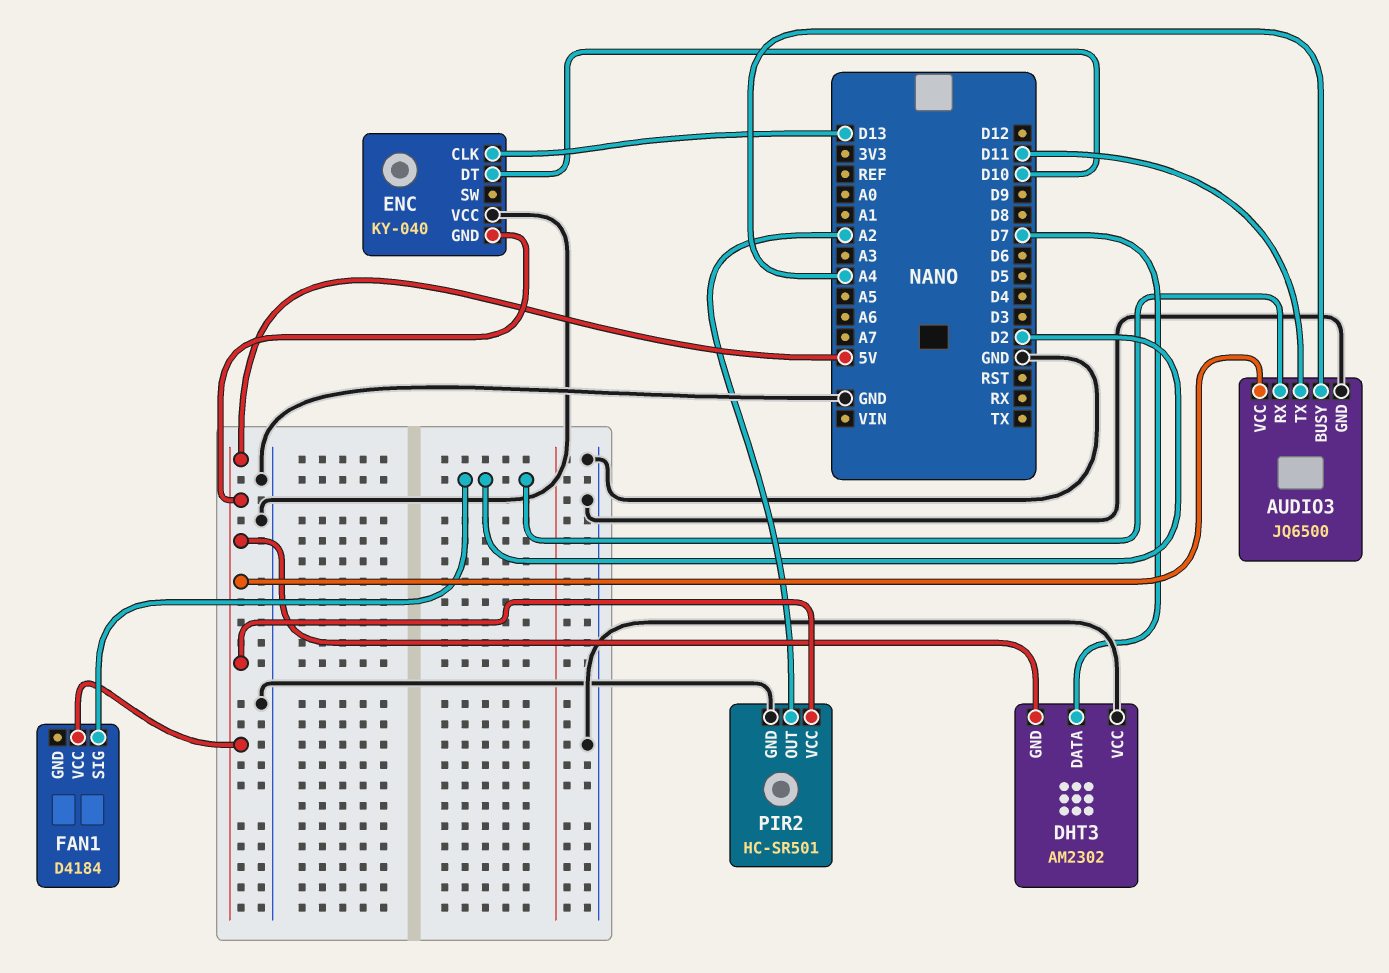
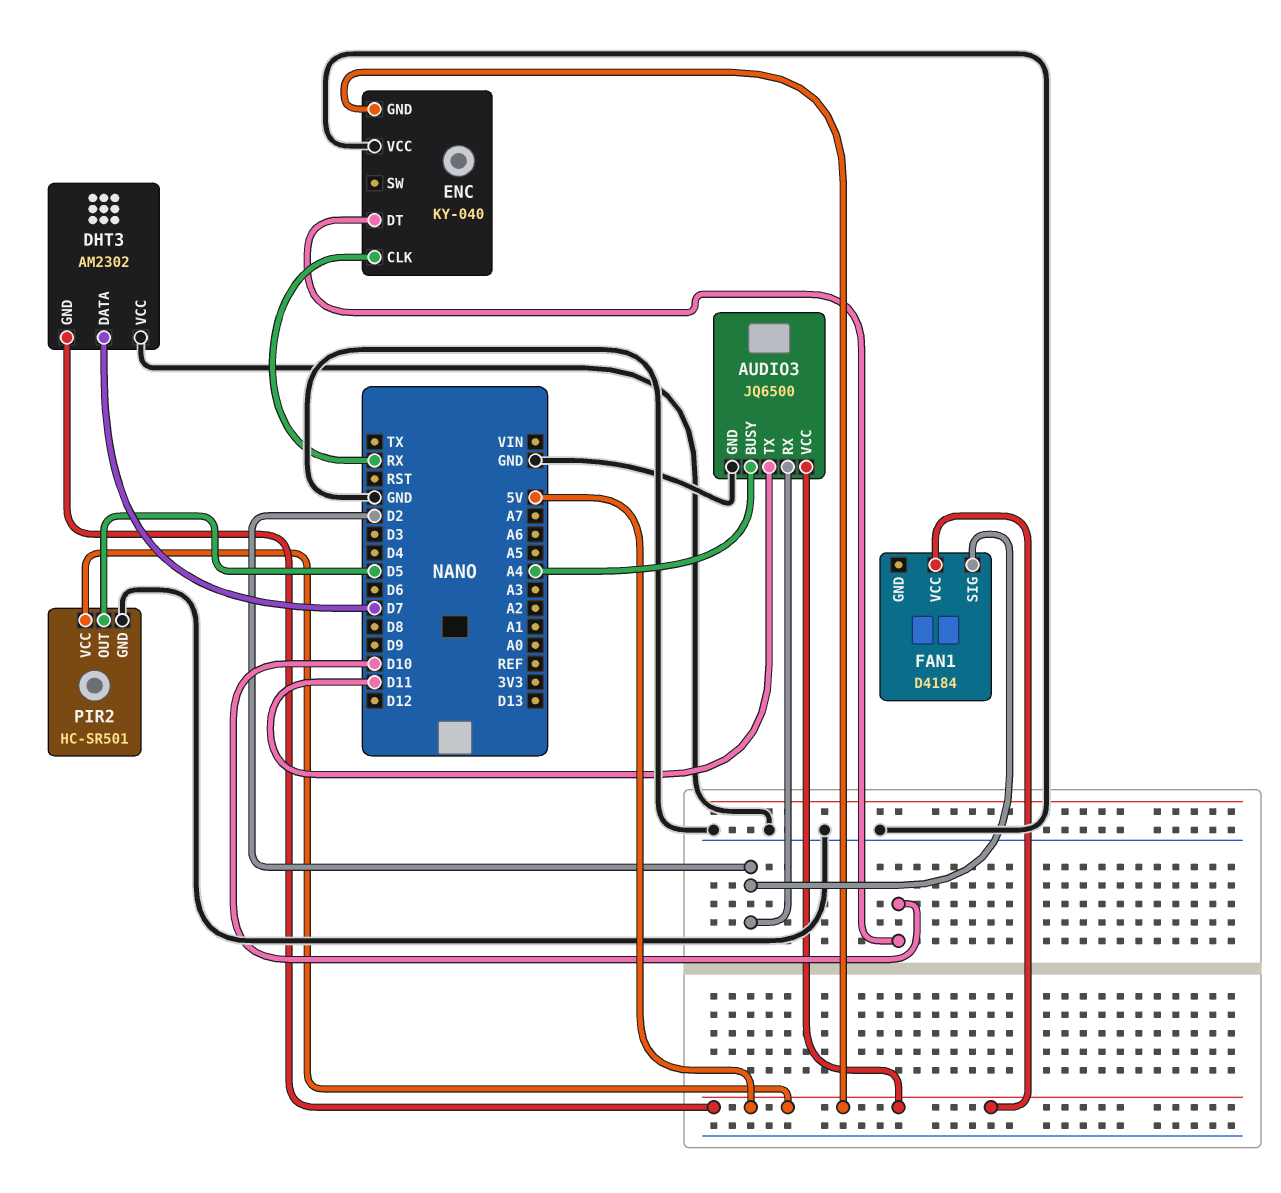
ENC pin CLK: D13 -> RX
PIR2 pin OUT: A2 -> D5

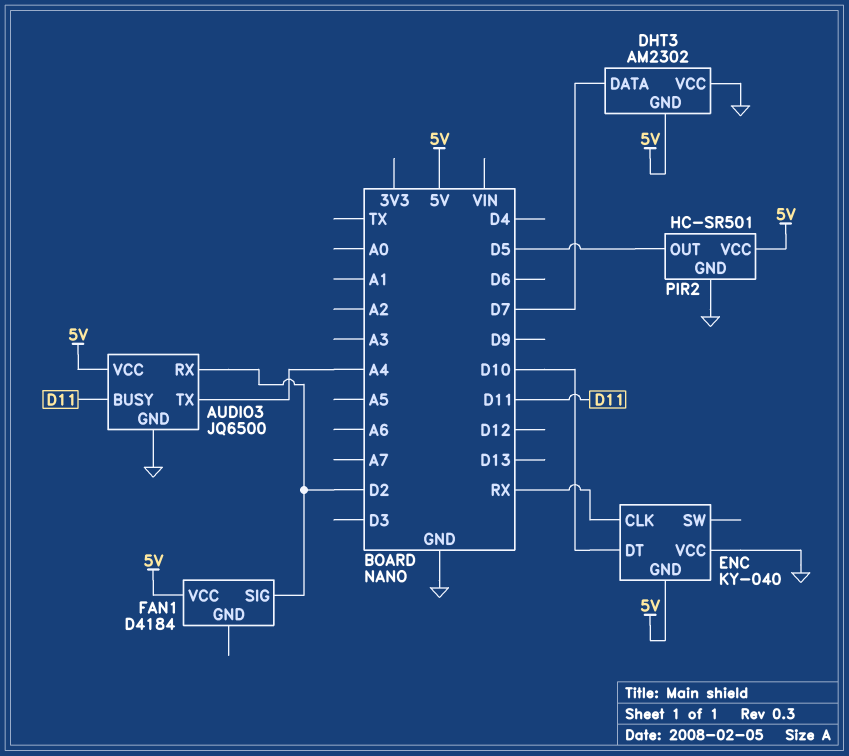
AUDIO3 pin BUSY: A4 -> D11
AUDIO3 pin TX: D11 -> A4

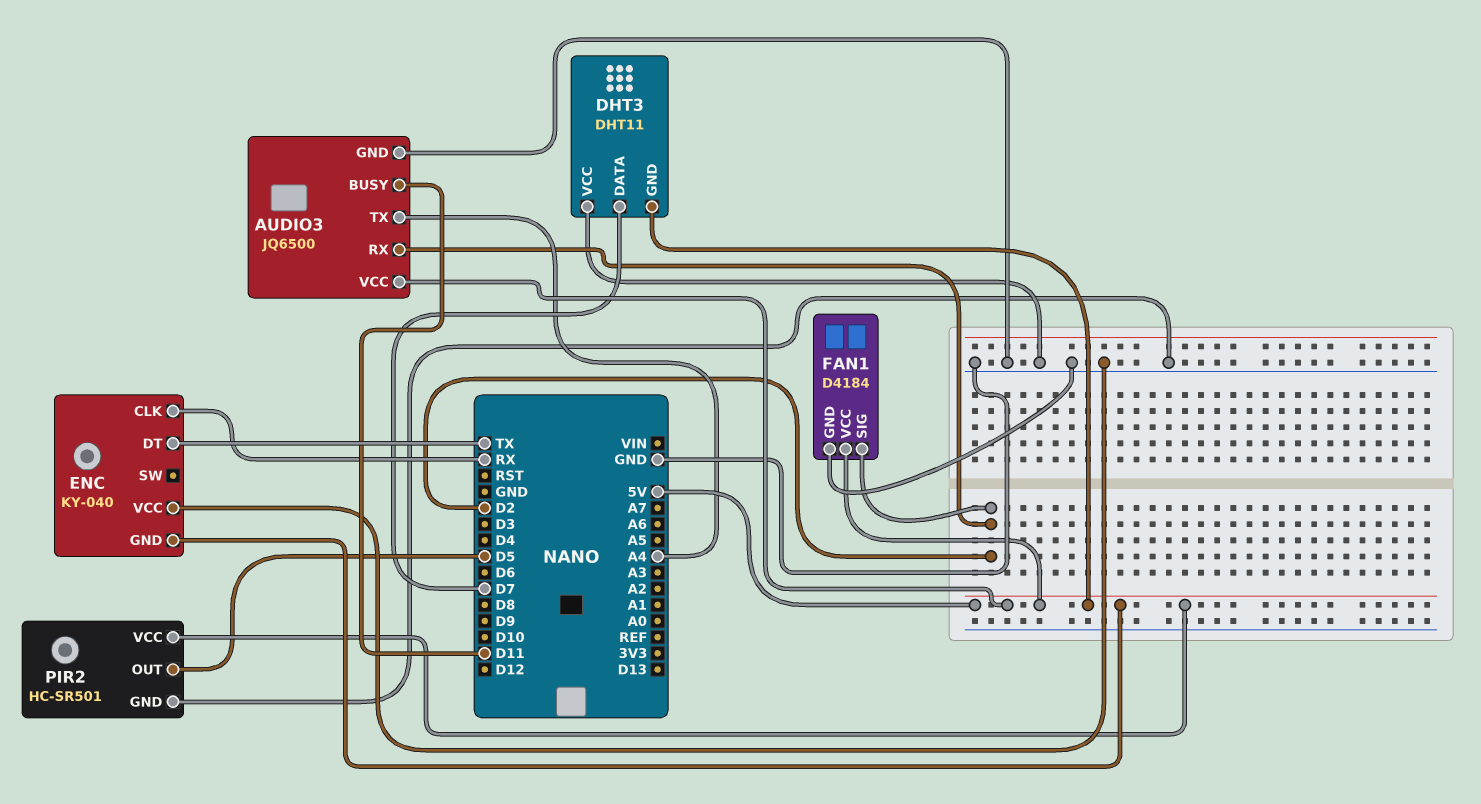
DHT3: AM2302 -> DHT11
ENC pin DT: D10 -> TX
FAN1 pin GND: none -> GND

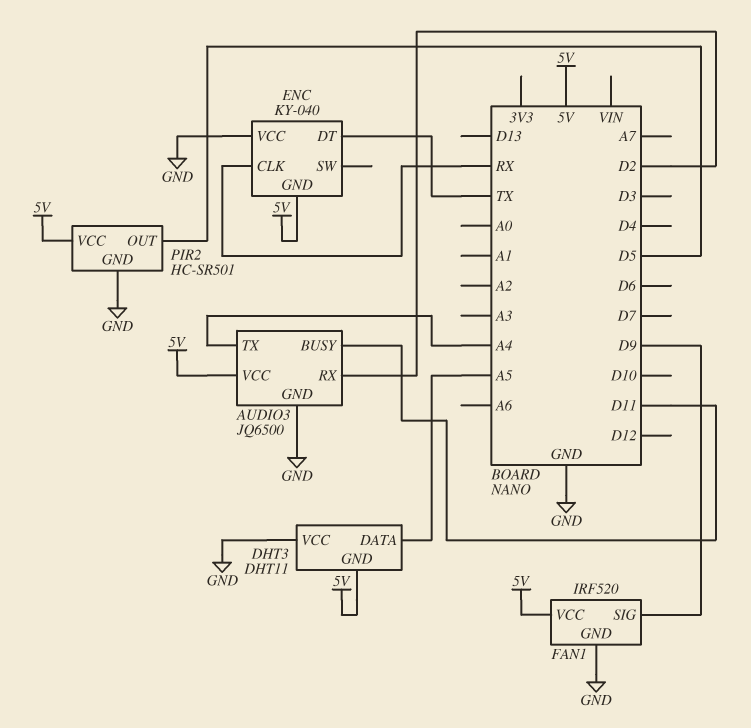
DHT3 pin DATA: D7 -> A5
FAN1: D4184 -> IRF520
FAN1 pin SIG: D2 -> D9

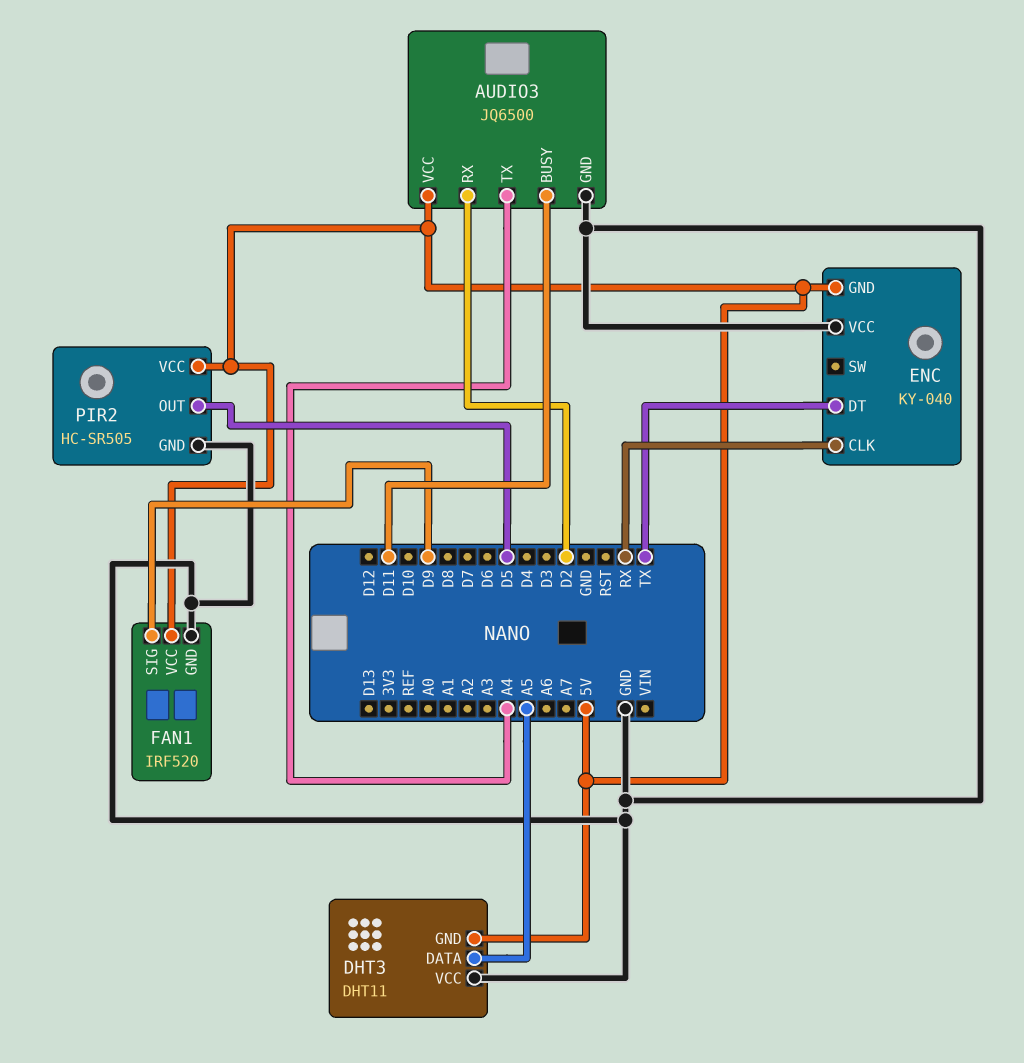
PIR2: HC-SR501 -> HC-SR505

